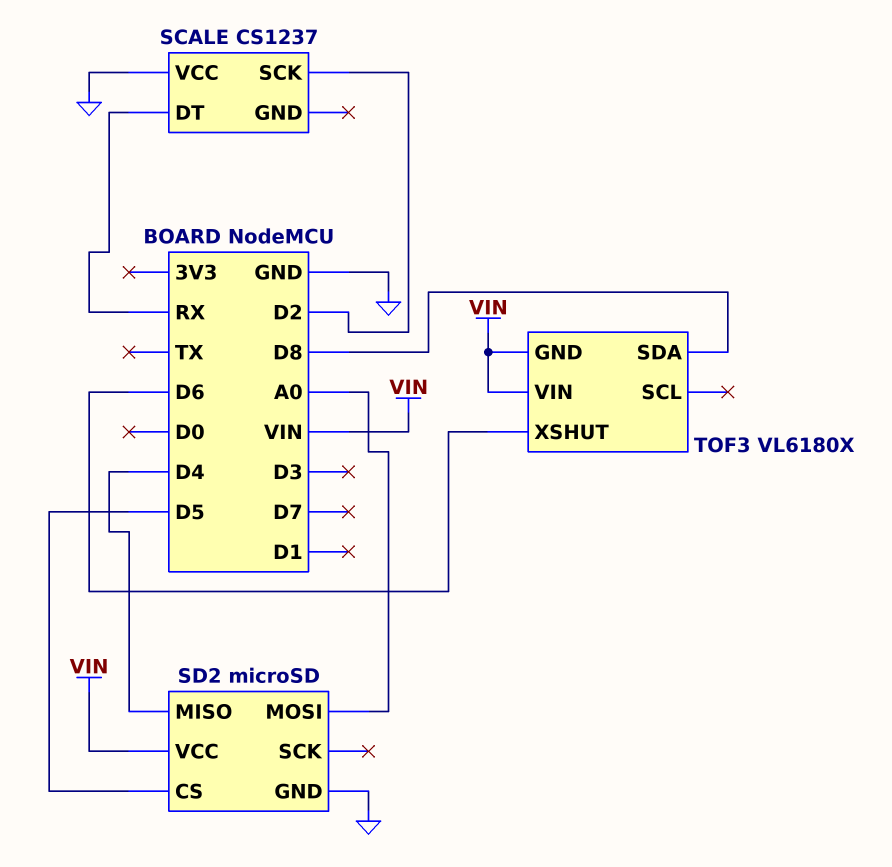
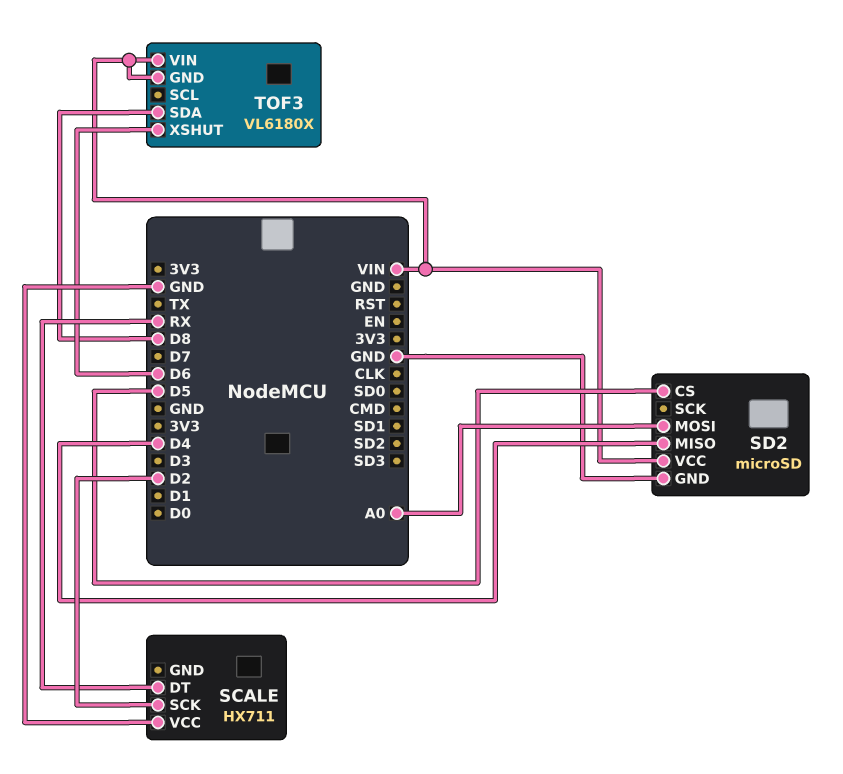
SCALE: CS1237 -> HX711

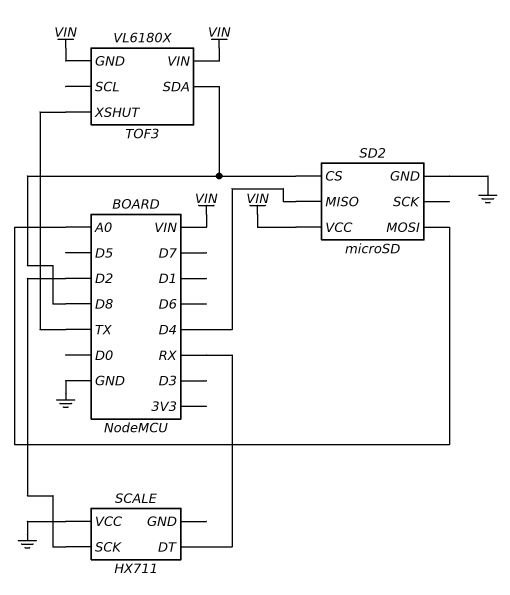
SD2 pin CS: D5 -> D8
TOF3 pin XSHUT: D6 -> TX

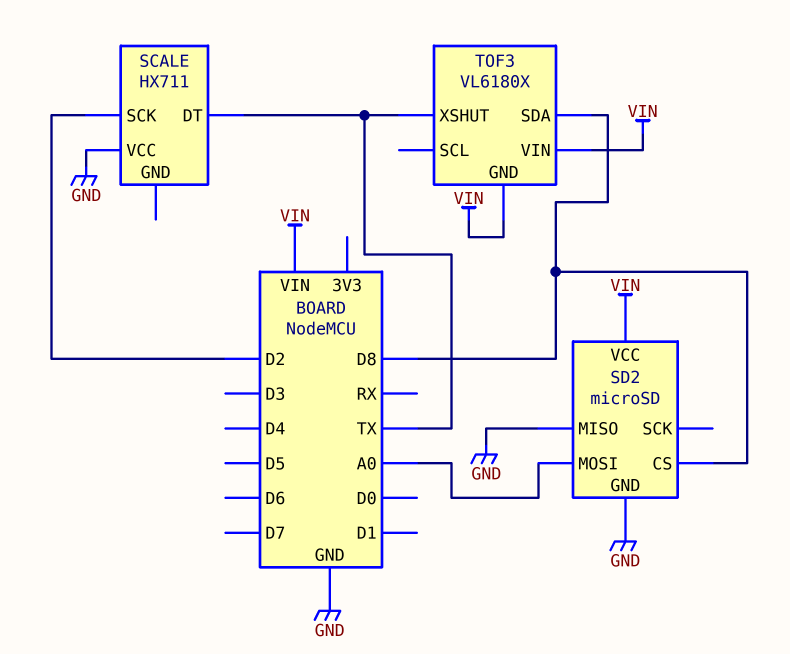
SCALE pin DT: RX -> TX
SD2 pin MISO: D4 -> GND

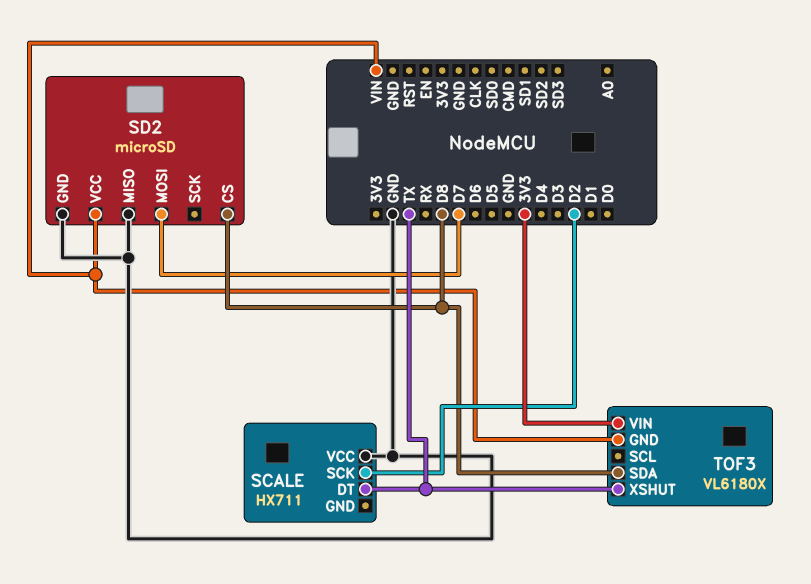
SD2 pin MOSI: A0 -> D7
TOF3 pin VIN: VIN -> 3V3

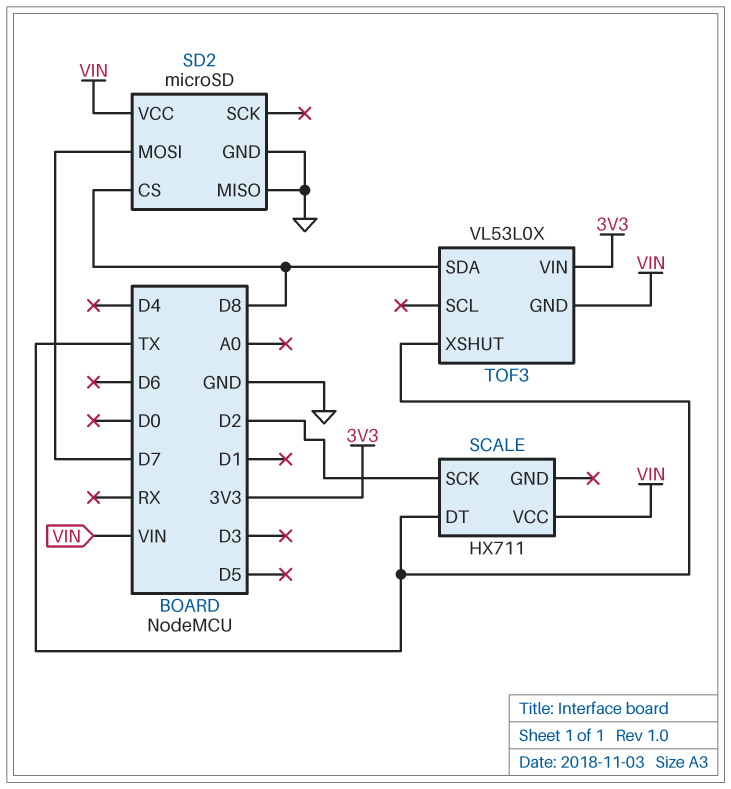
SCALE pin VCC: GND -> VIN
TOF3: VL6180X -> VL53L0X

